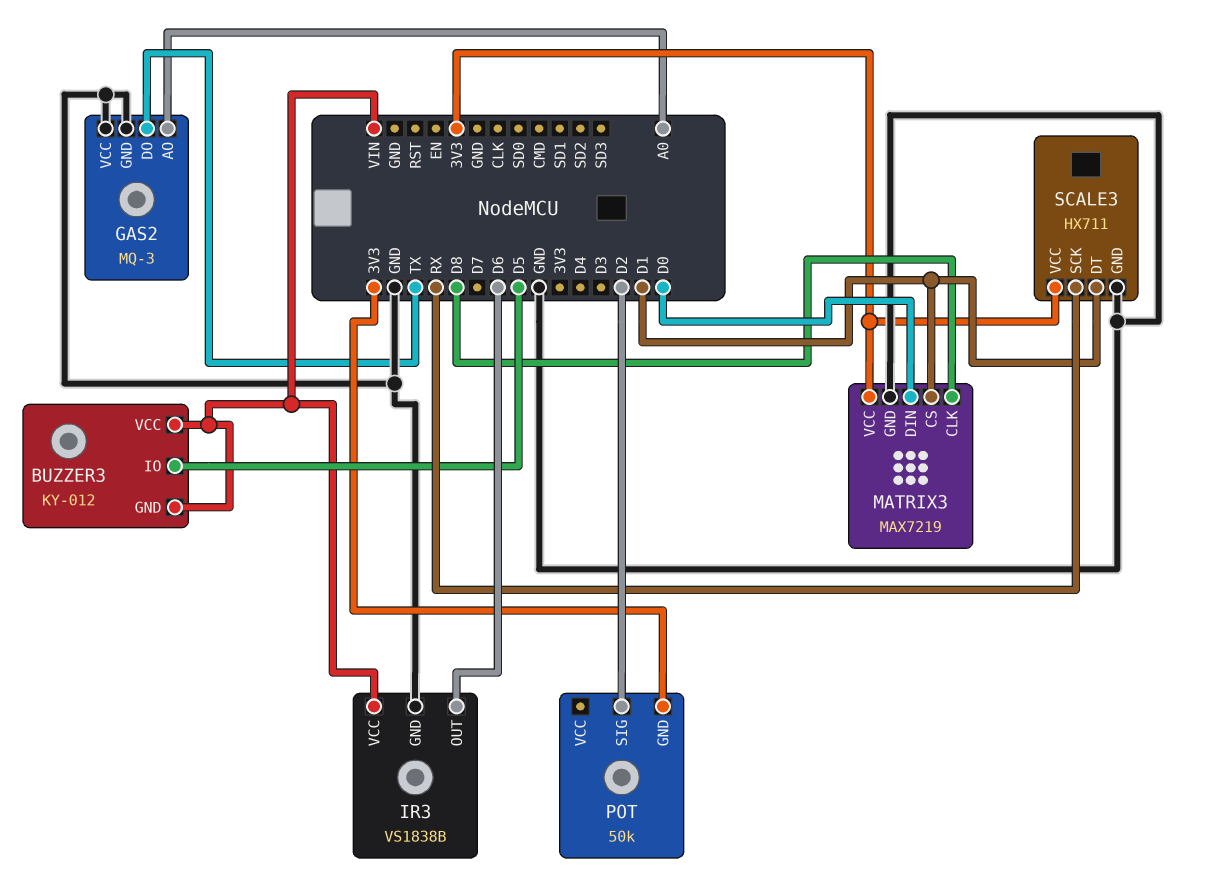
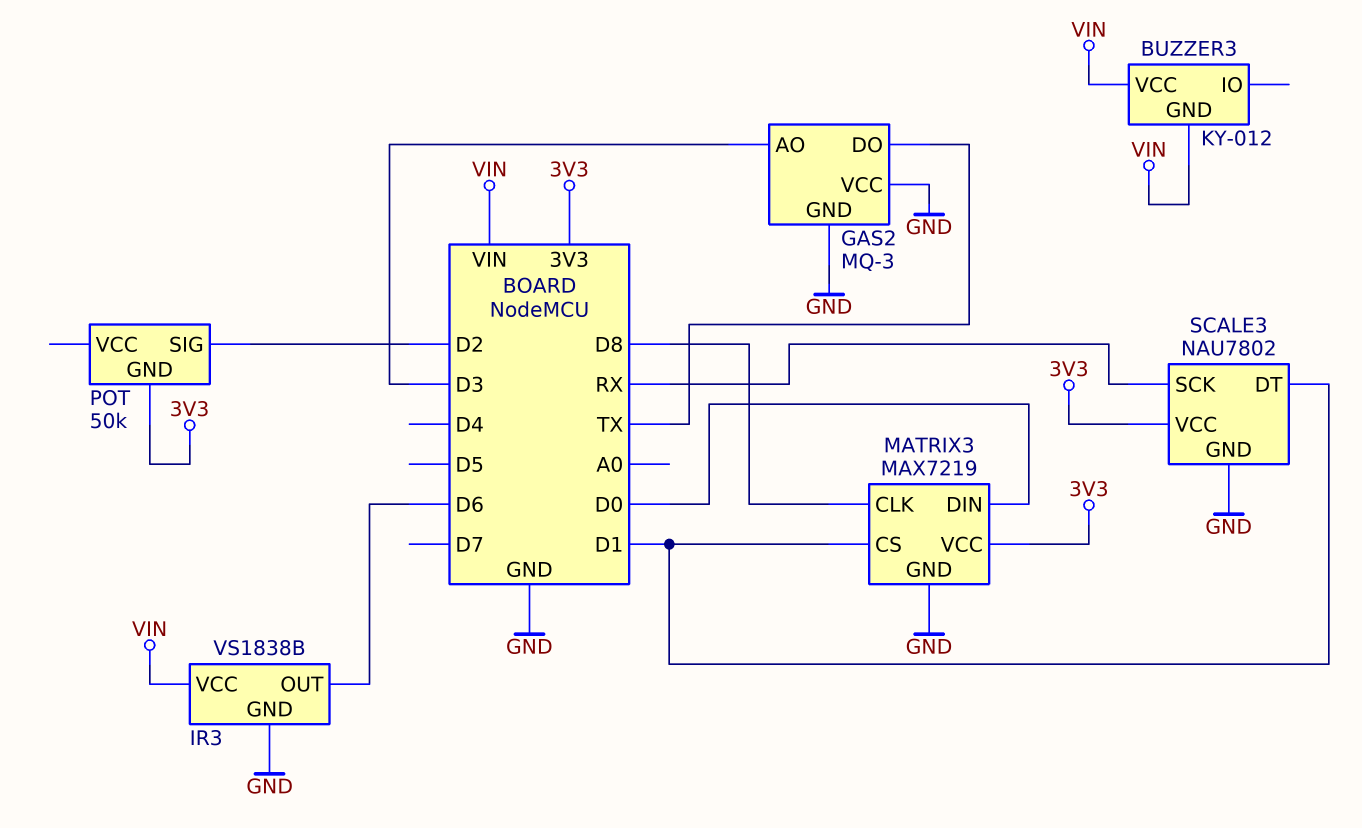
BUZZER3 pin IO: D5 -> none
GAS2 pin AO: A0 -> D3
SCALE3: HX711 -> NAU7802

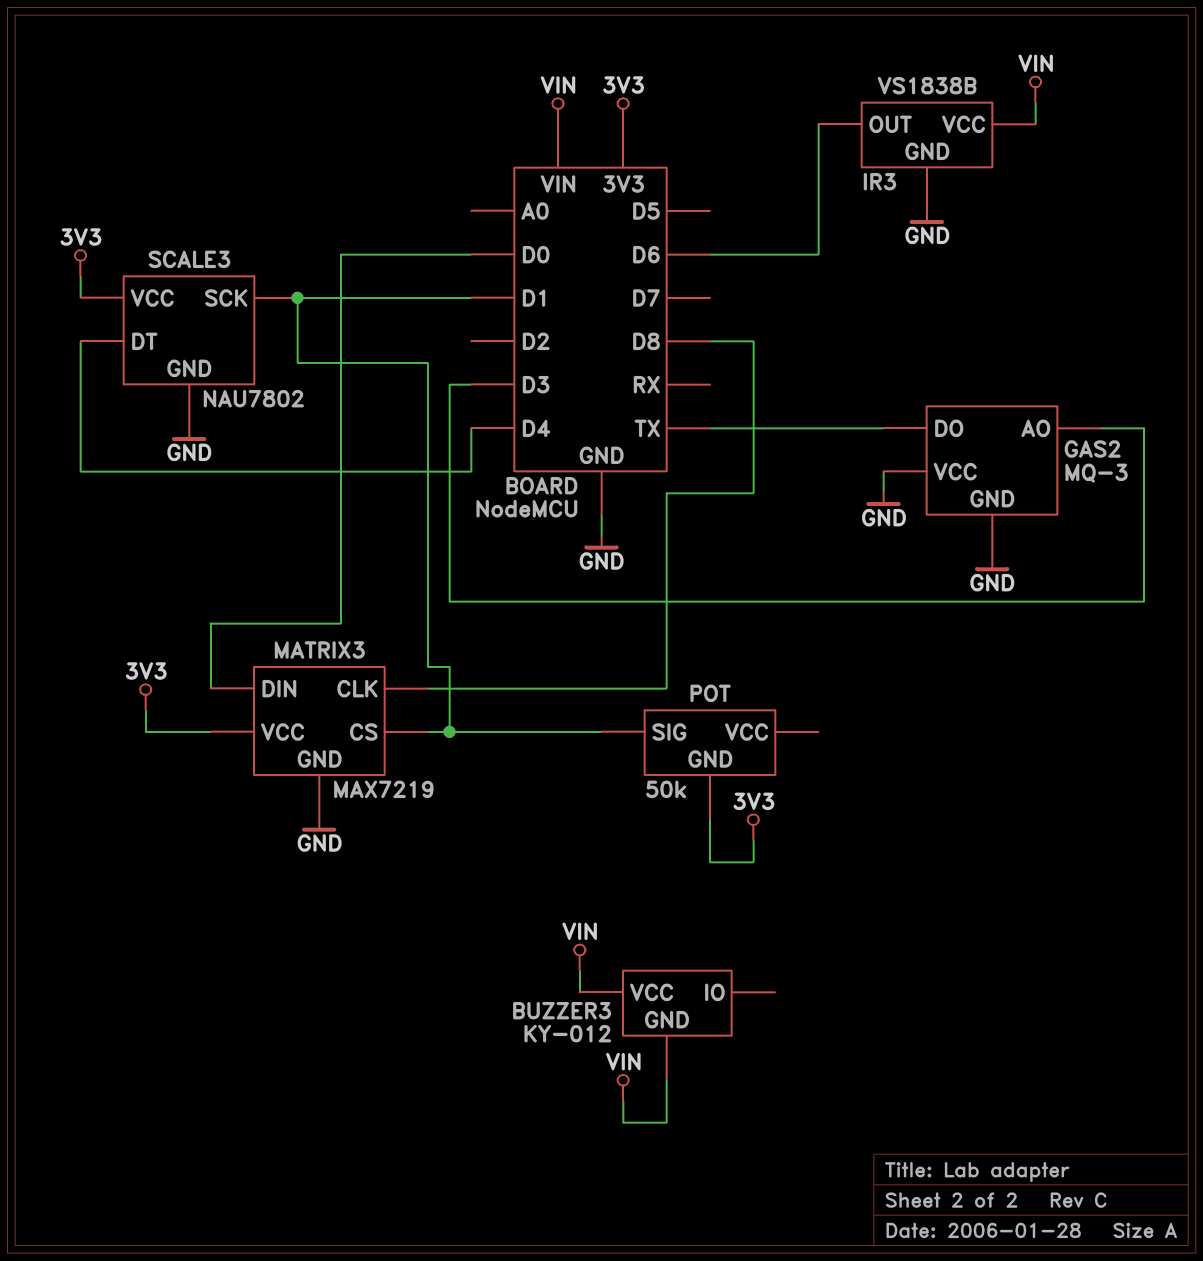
POT pin SIG: D2 -> D1
SCALE3 pin DT: D1 -> D4
SCALE3 pin SCK: RX -> D1

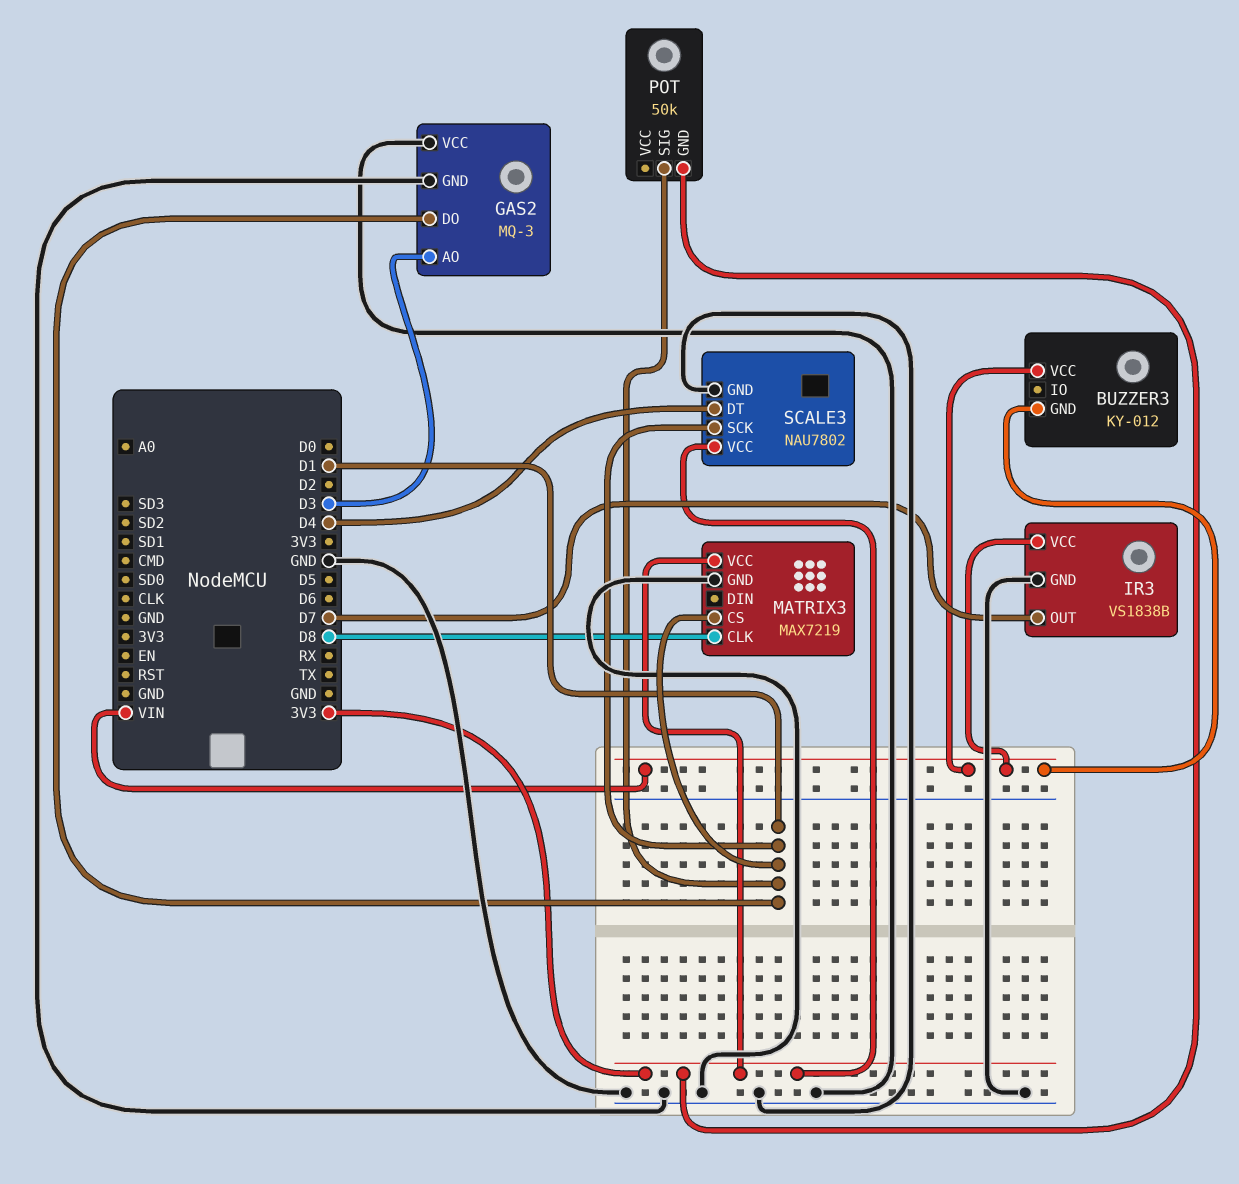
GAS2 pin DO: TX -> D1
IR3 pin OUT: D6 -> D7
MATRIX3 pin DIN: D0 -> none

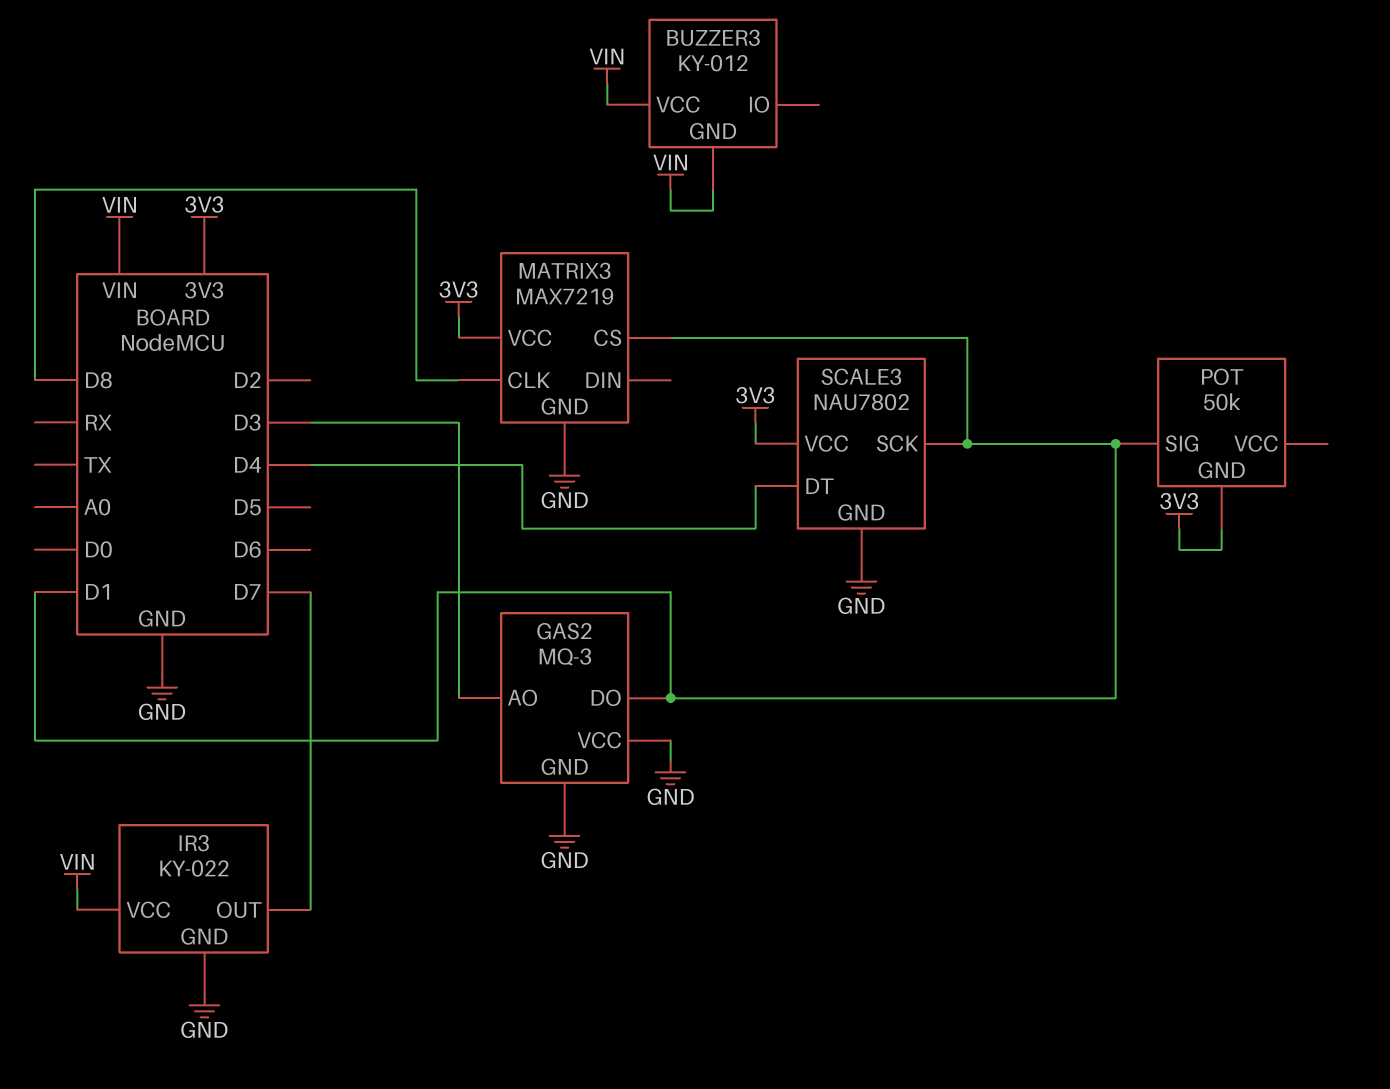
IR3: VS1838B -> KY-022

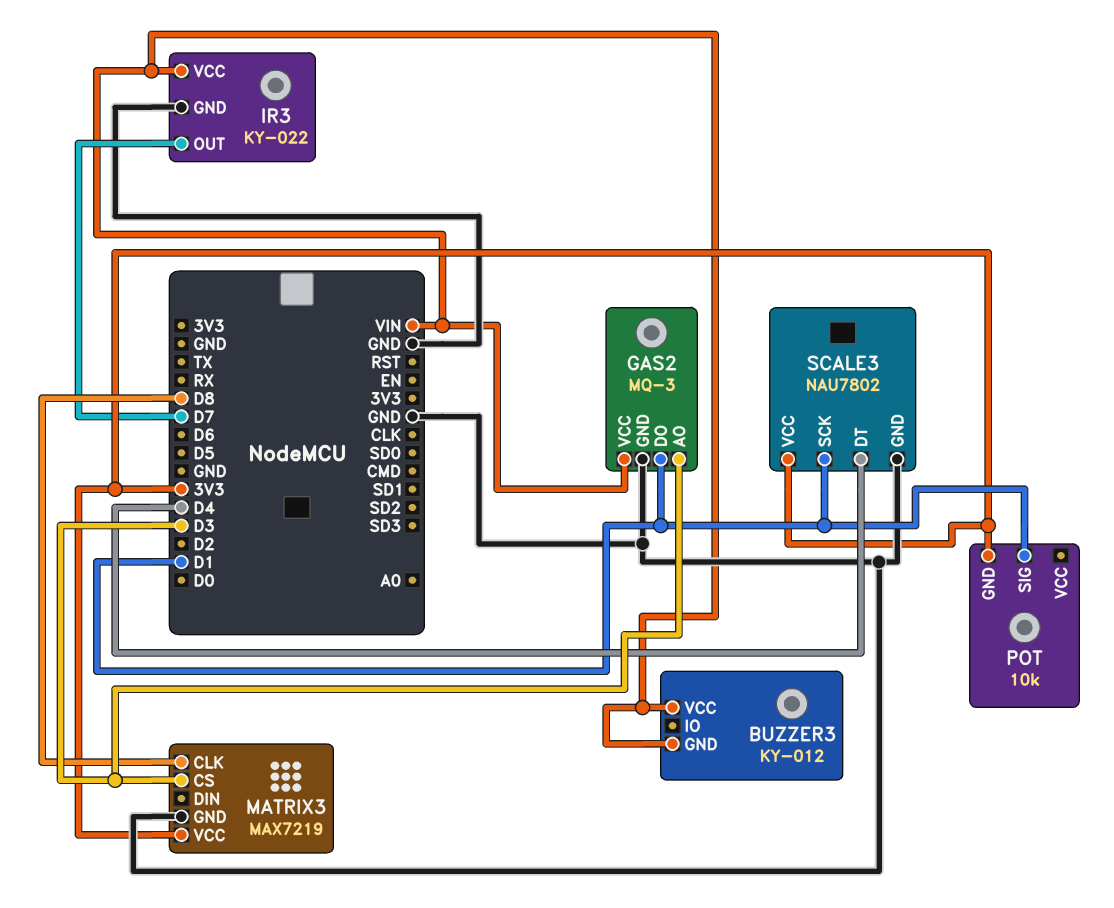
GAS2 pin VCC: GND -> VIN
MATRIX3 pin CS: D1 -> D3
POT: 50k -> 10k

